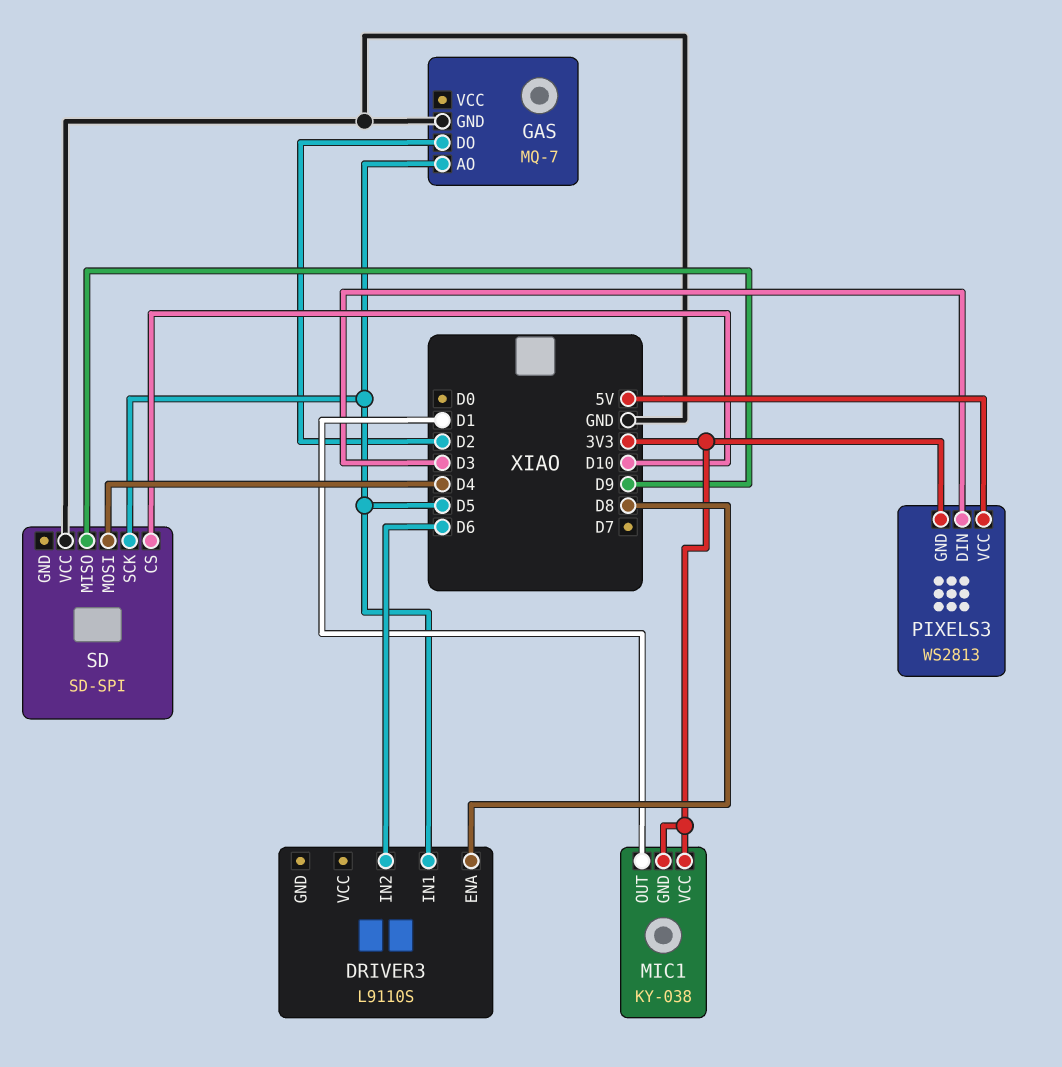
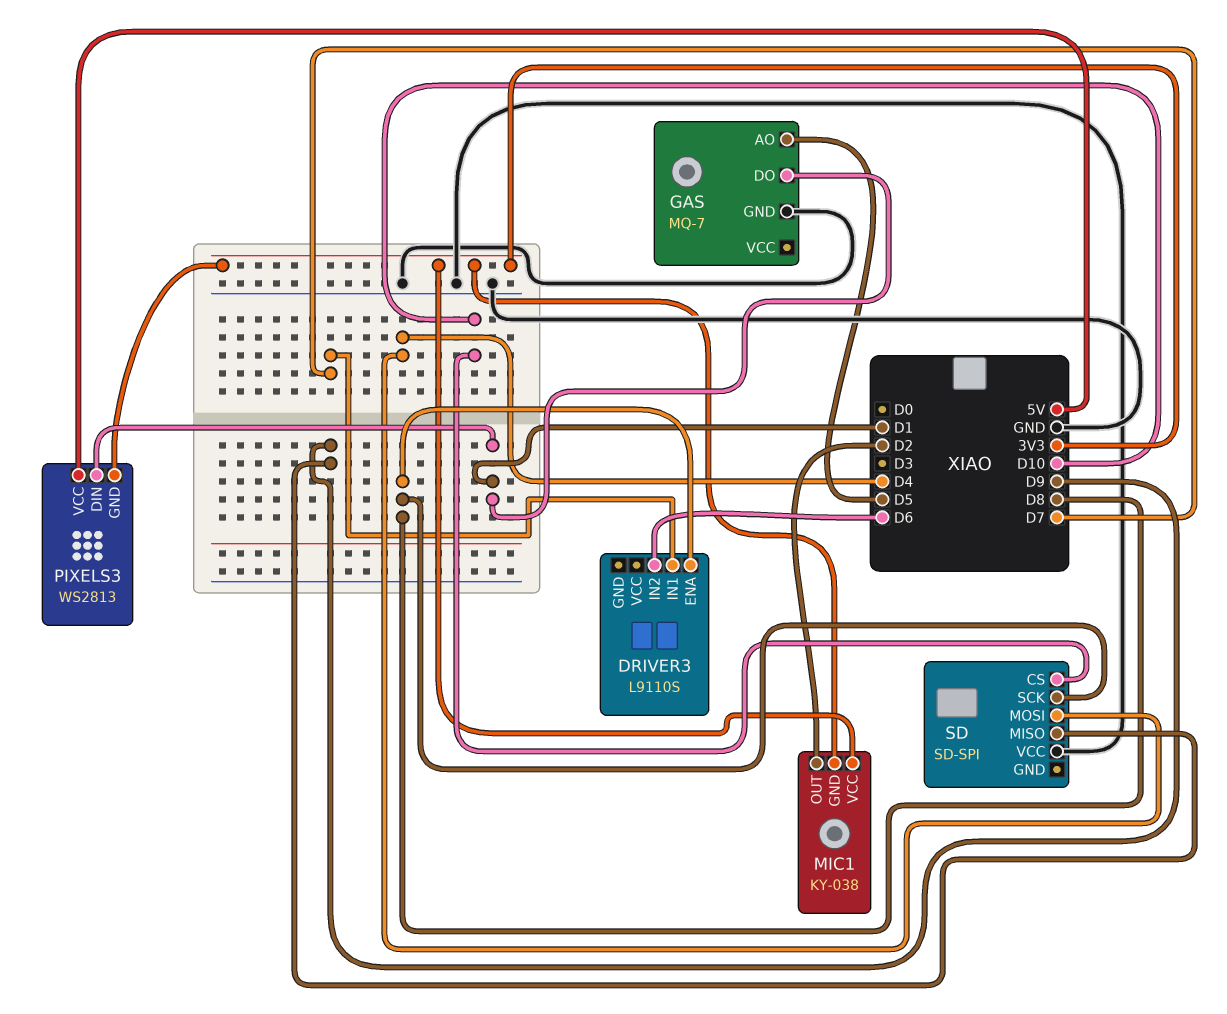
DRIVER3 pin IN1: D5 -> D7
GAS pin DO: D2 -> D1
MIC1 pin OUT: D1 -> D2
PIXELS3 pin DIN: D3 -> D1
SD pin SCK: D5 -> D8

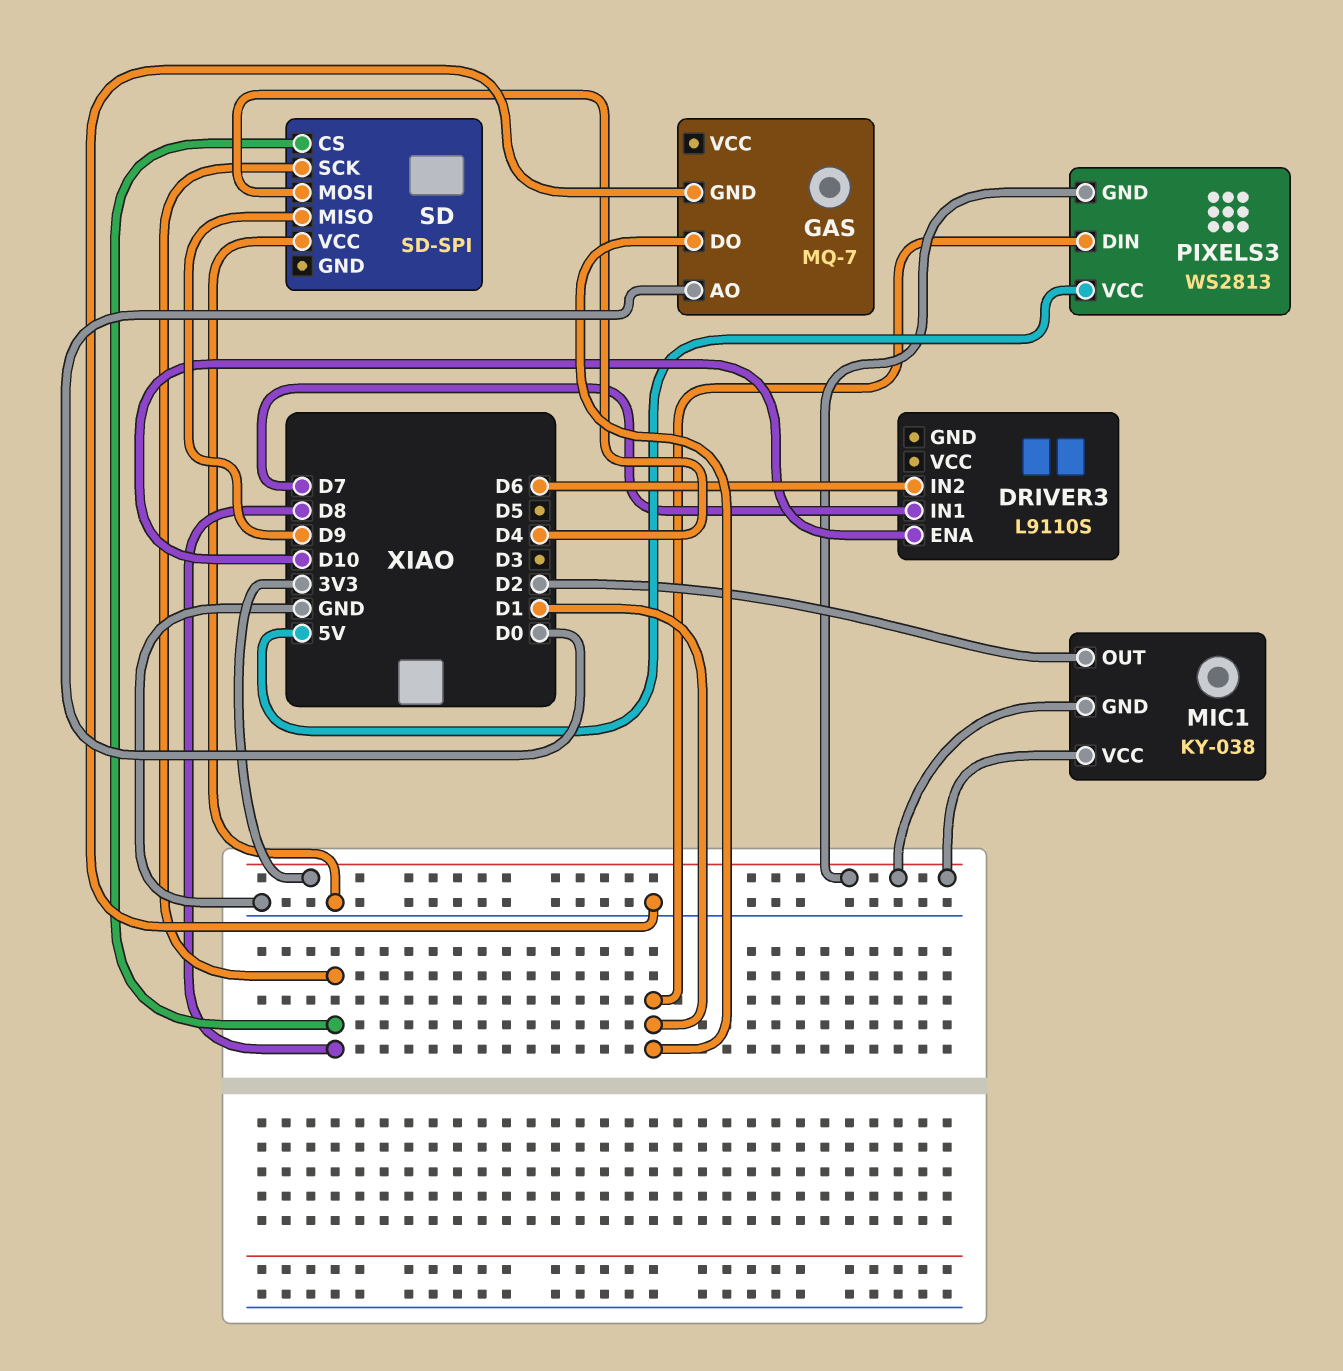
DRIVER3 pin ENA: D8 -> D10
GAS pin AO: D5 -> D0
SD pin CS: D10 -> D8

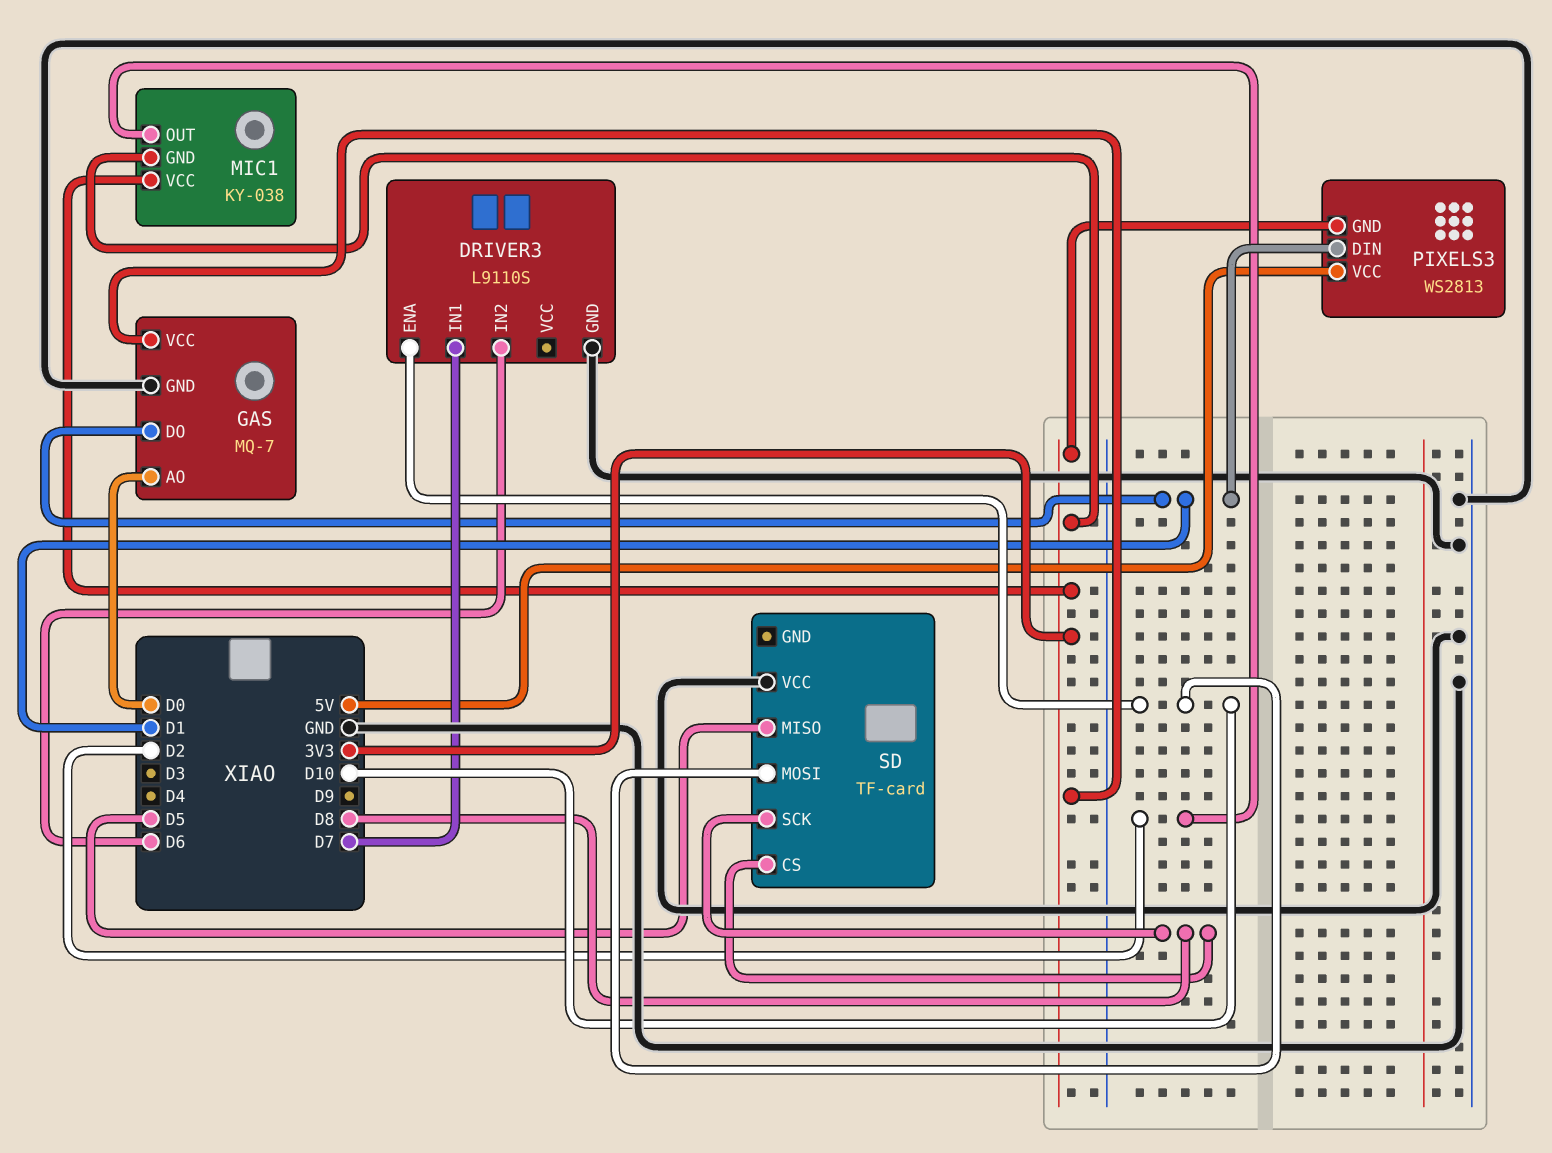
DRIVER3 pin GND: none -> GND
GAS pin VCC: none -> 3V3
SD: SD-SPI -> TF-card
SD pin MISO: D9 -> D5
SD pin MOSI: D4 -> D10

